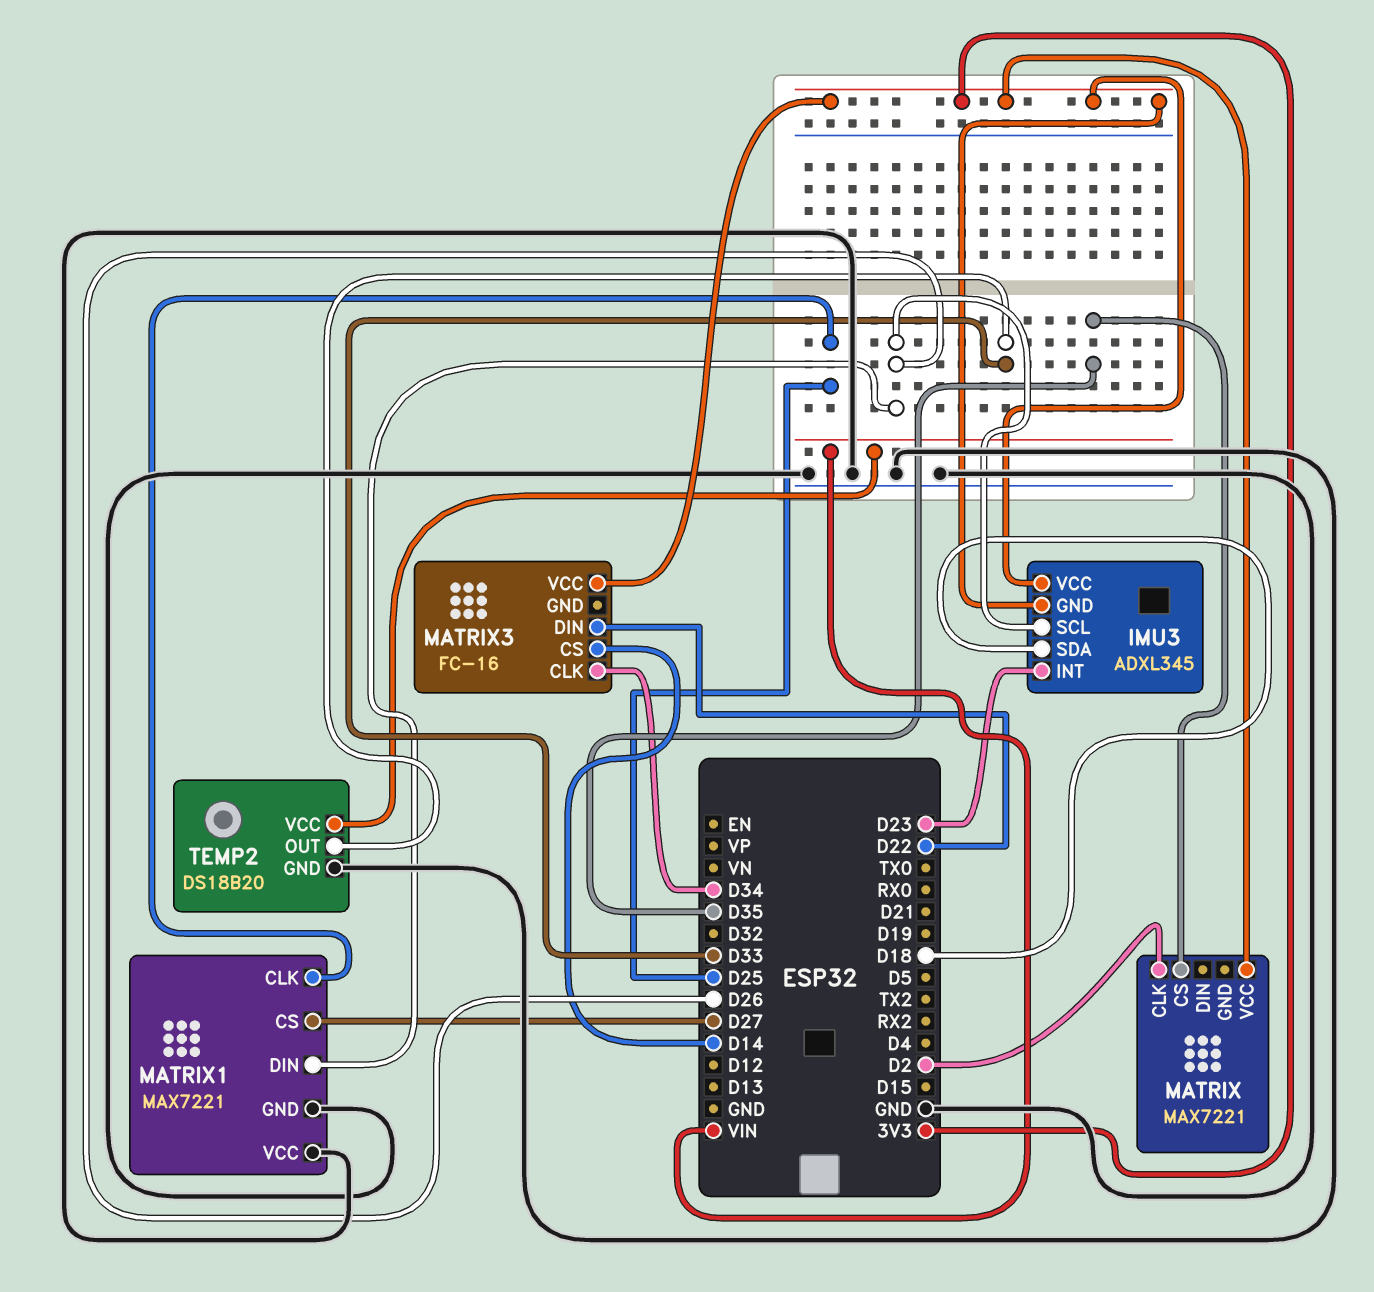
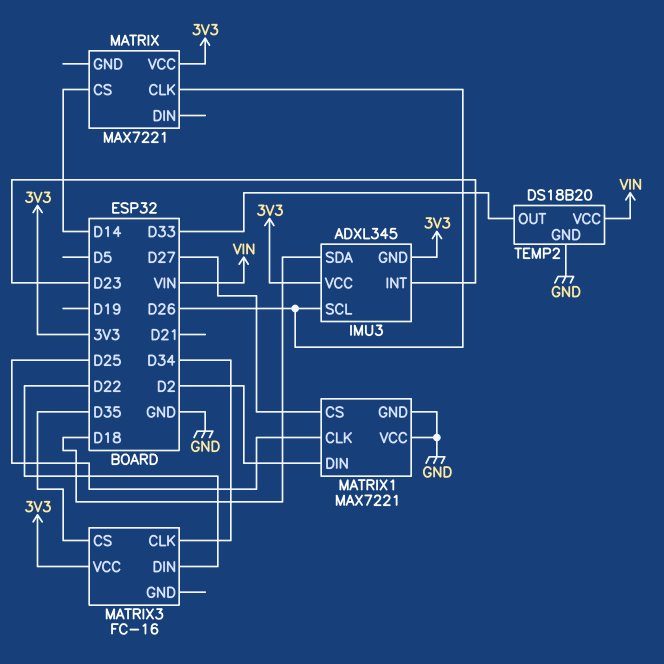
MATRIX pin CLK: D2 -> D26
MATRIX pin CS: D35 -> D14
MATRIX1 pin DIN: D26 -> D2
MATRIX3 pin CS: D14 -> D35

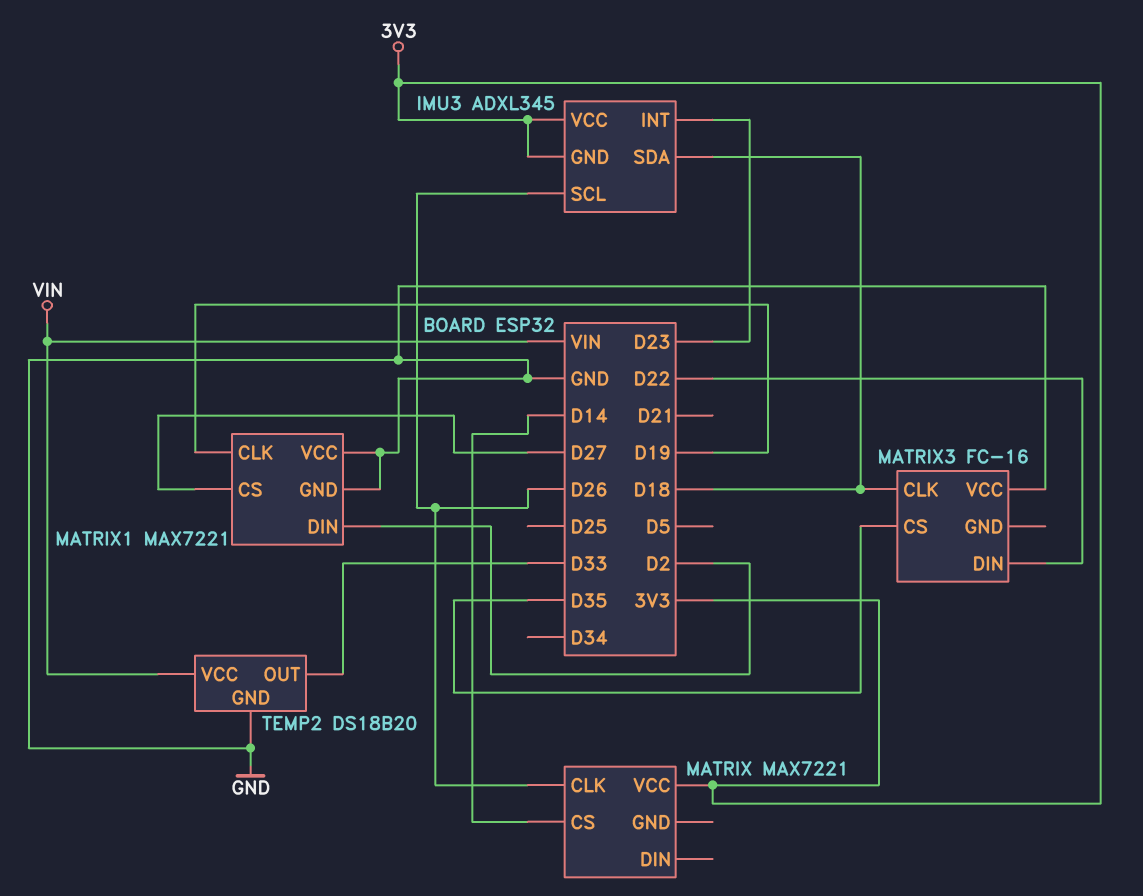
MATRIX1 pin CLK: D25 -> D19
MATRIX3 pin CLK: D34 -> D18
MATRIX3 pin VCC: 3V3 -> GND

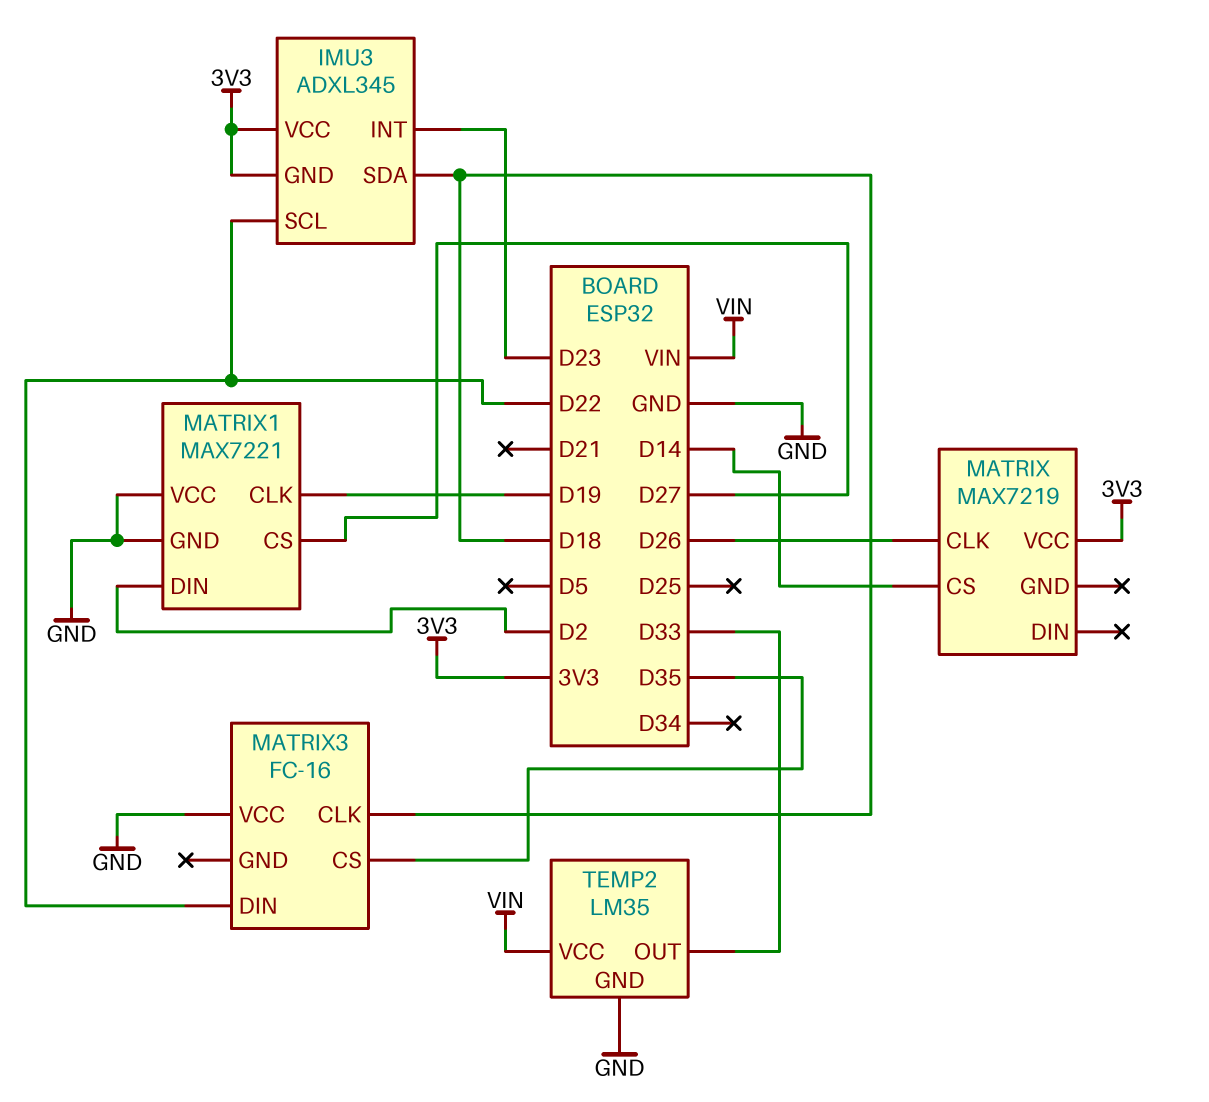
IMU3 pin SCL: D26 -> D22
MATRIX: MAX7221 -> MAX7219
TEMP2: DS18B20 -> LM35

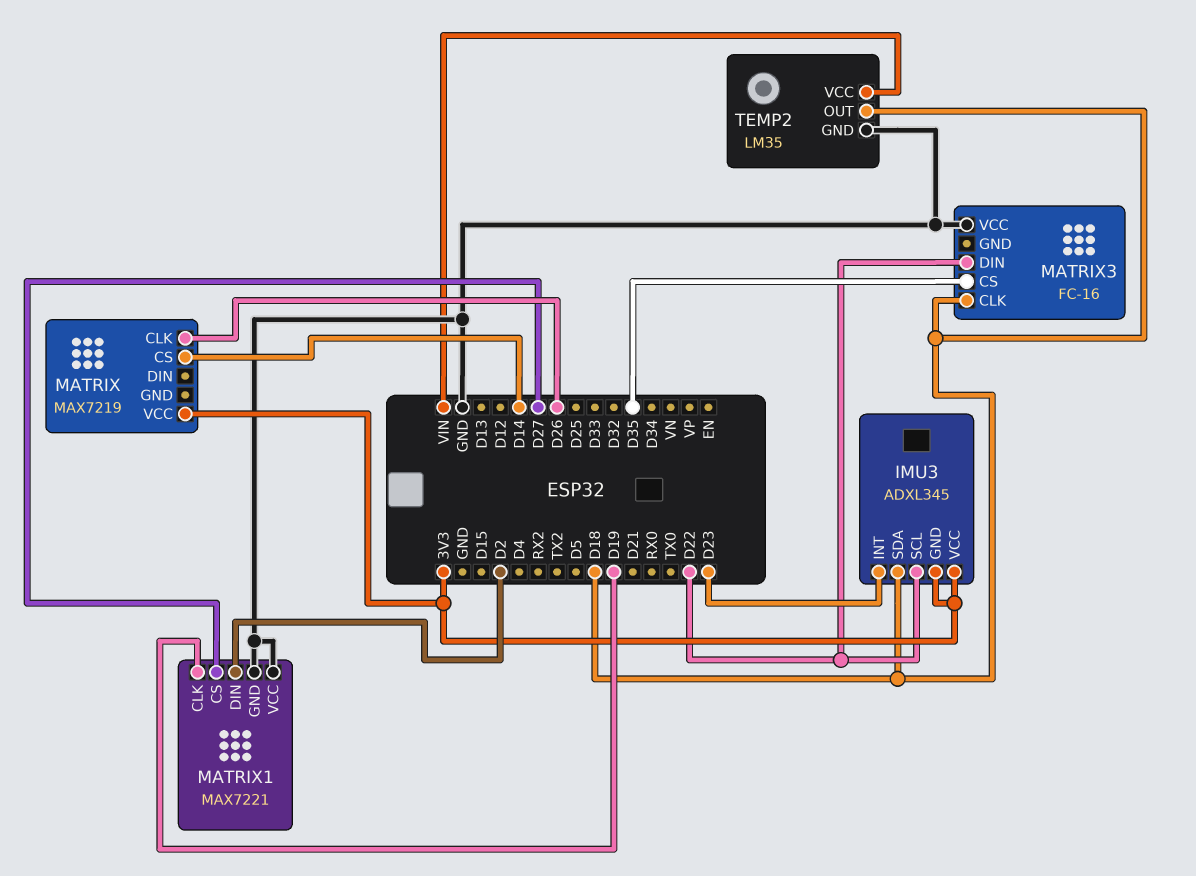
TEMP2 pin OUT: D33 -> D18

